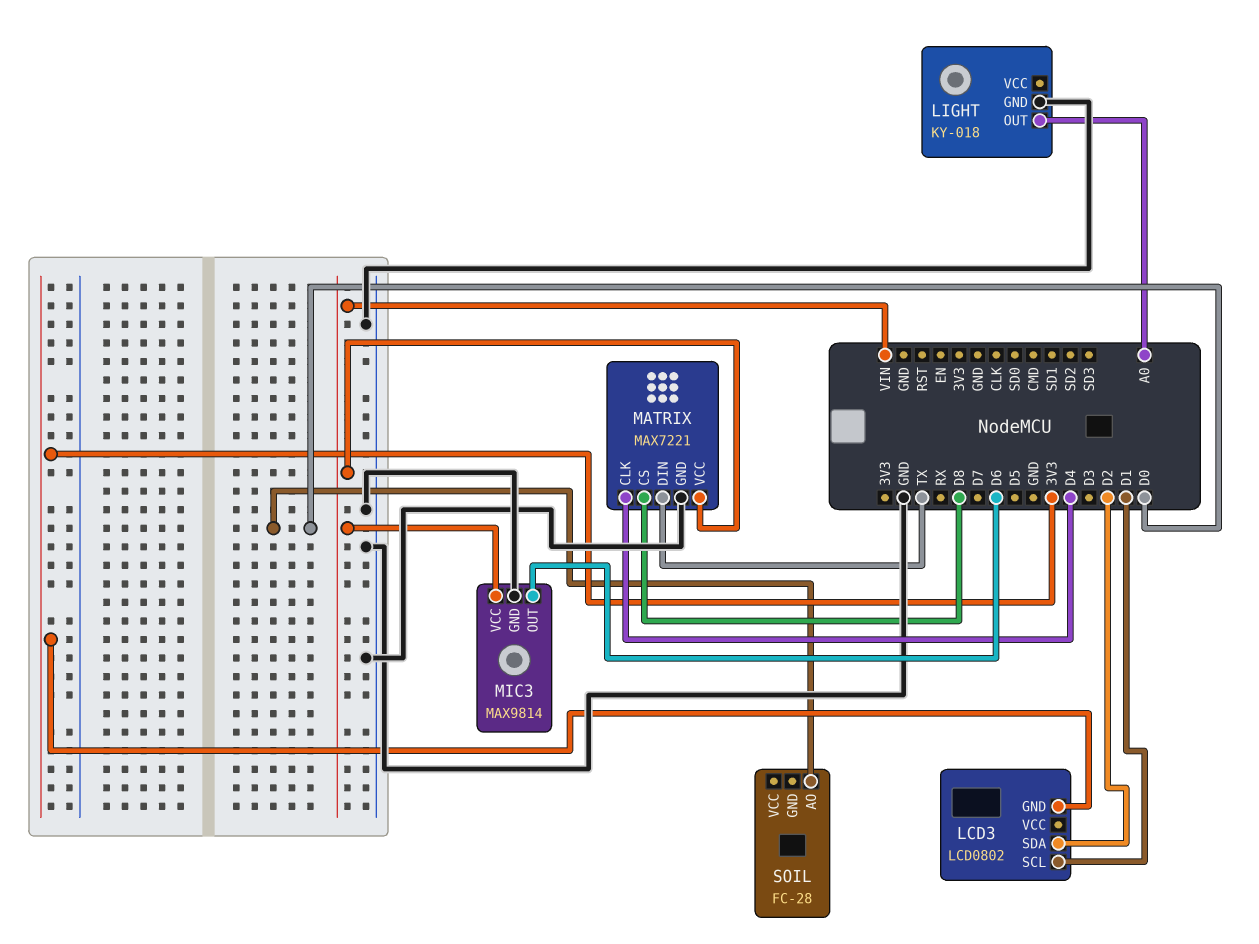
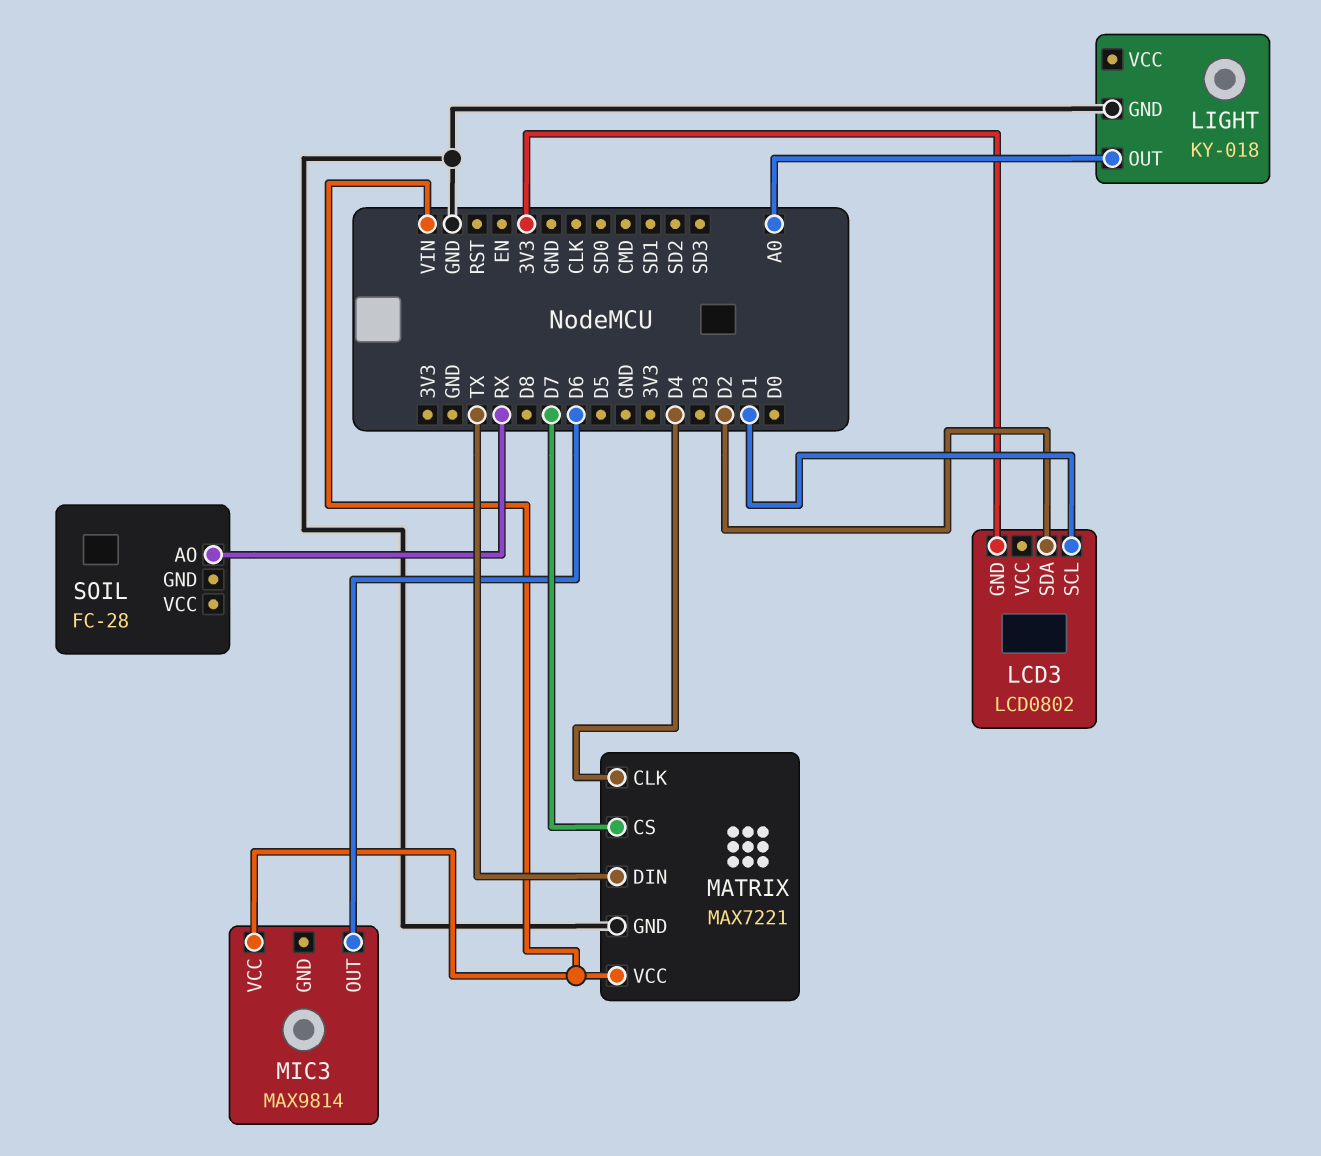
MATRIX pin CS: D8 -> D7
MIC3 pin GND: GND -> none
SOIL pin AO: D0 -> RX

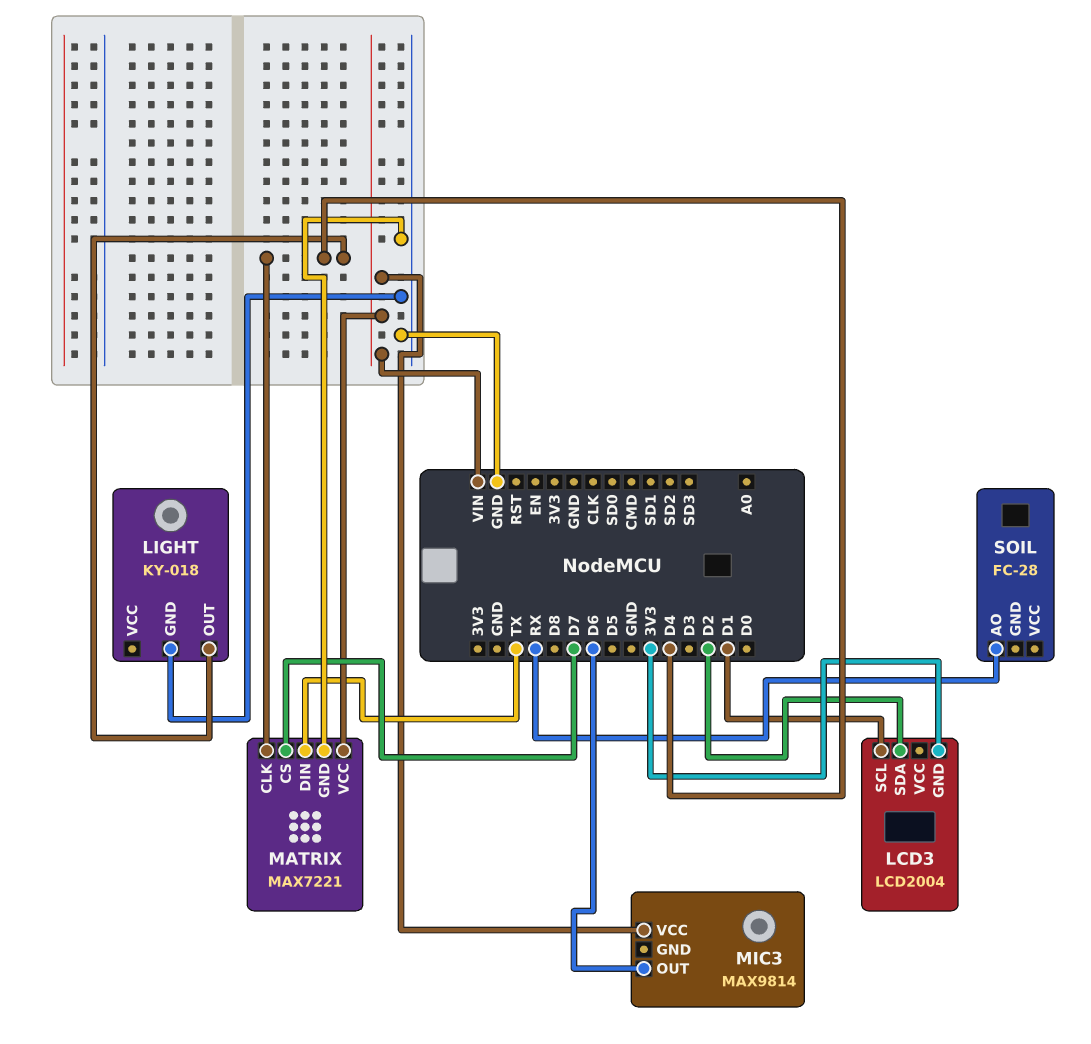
LCD3: LCD0802 -> LCD2004
LIGHT pin OUT: A0 -> D4

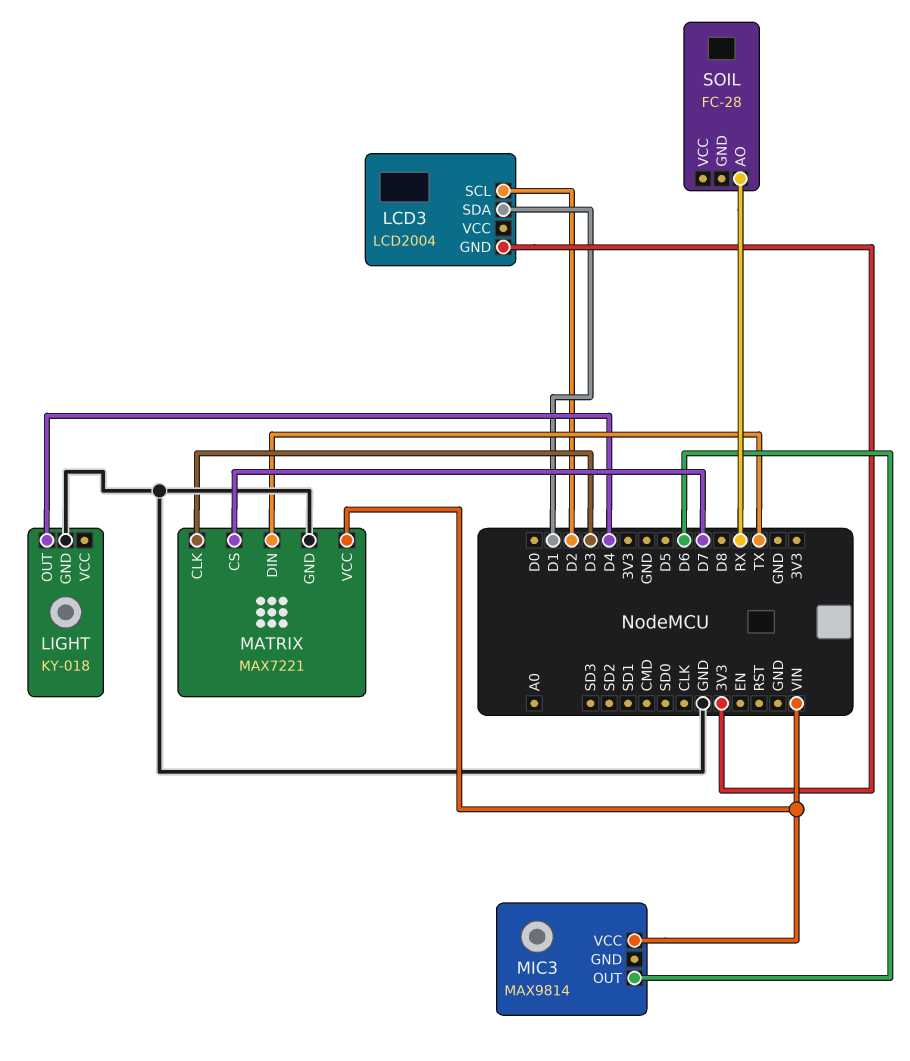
LCD3 pin SCL: D1 -> D2
LCD3 pin SDA: D2 -> D1
MATRIX pin CLK: D4 -> D3

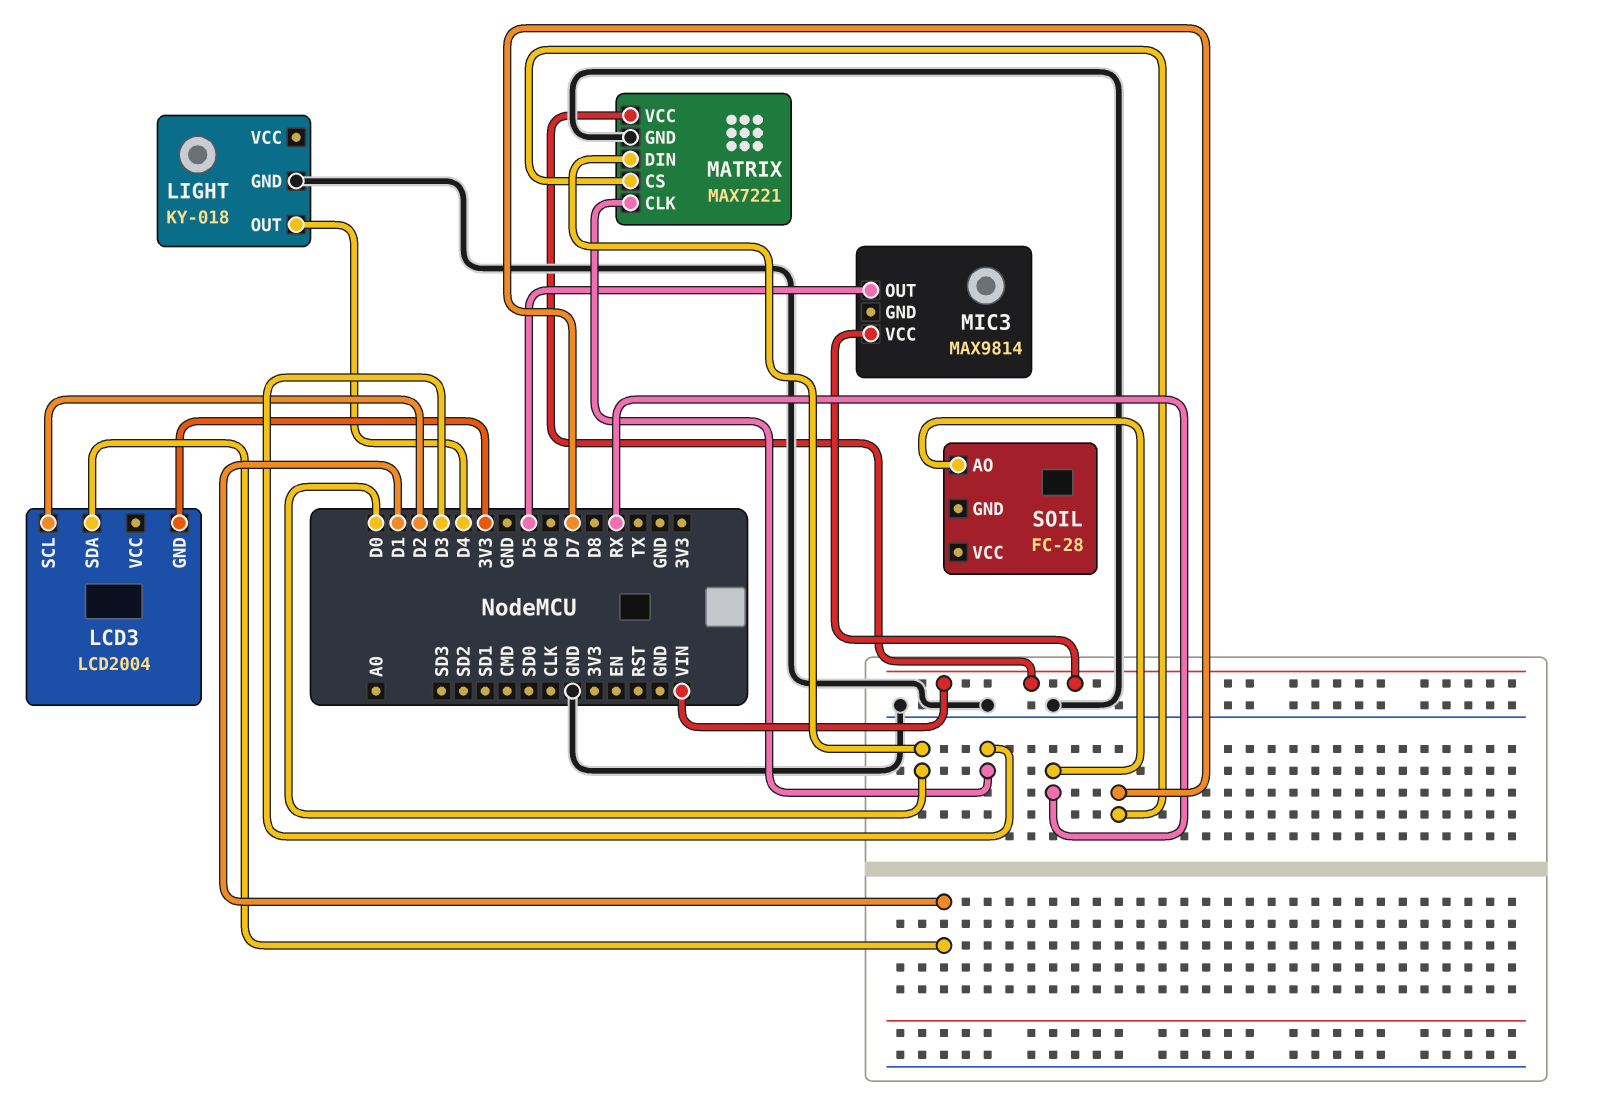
MATRIX pin DIN: TX -> D0
MIC3 pin OUT: D6 -> D5

